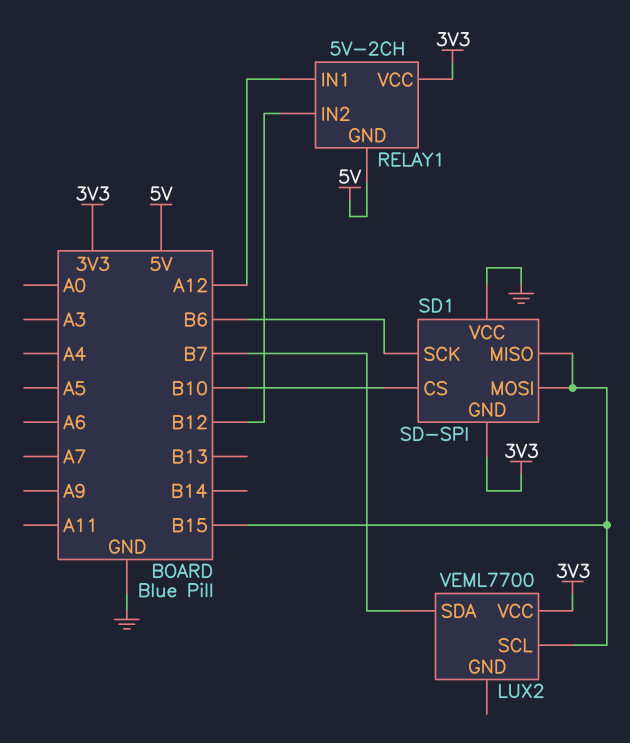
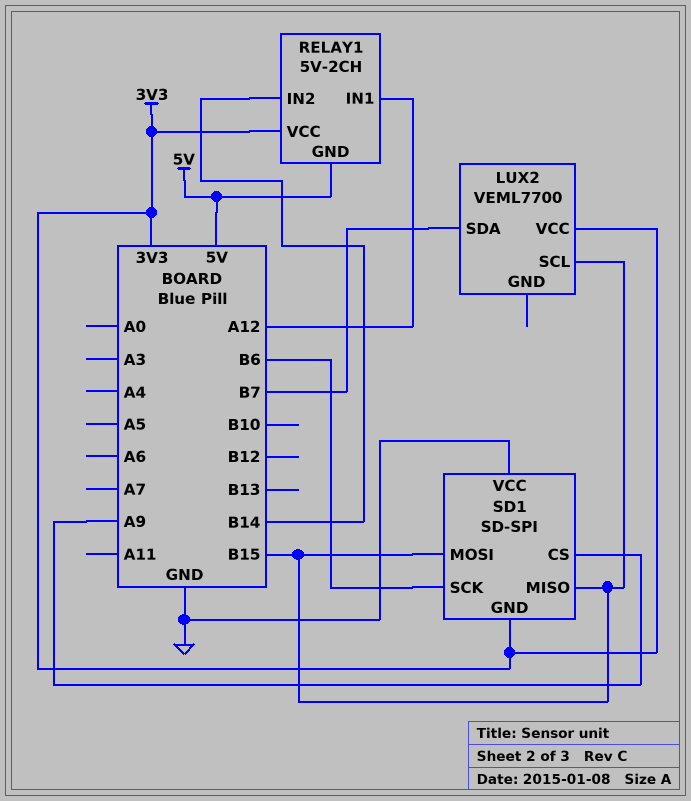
RELAY1 pin IN2: B12 -> B14
SD1 pin CS: B10 -> A9

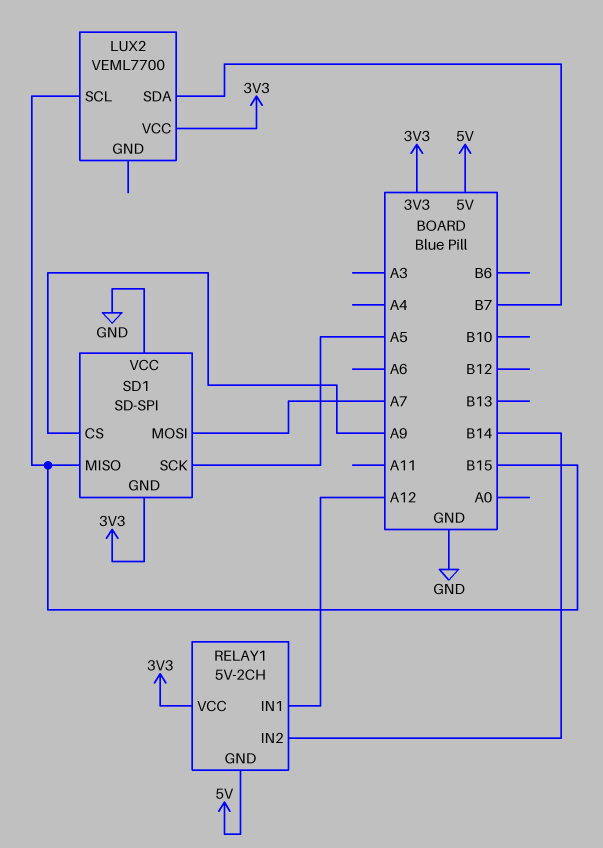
SD1 pin MOSI: B15 -> A7
SD1 pin SCK: B6 -> A5

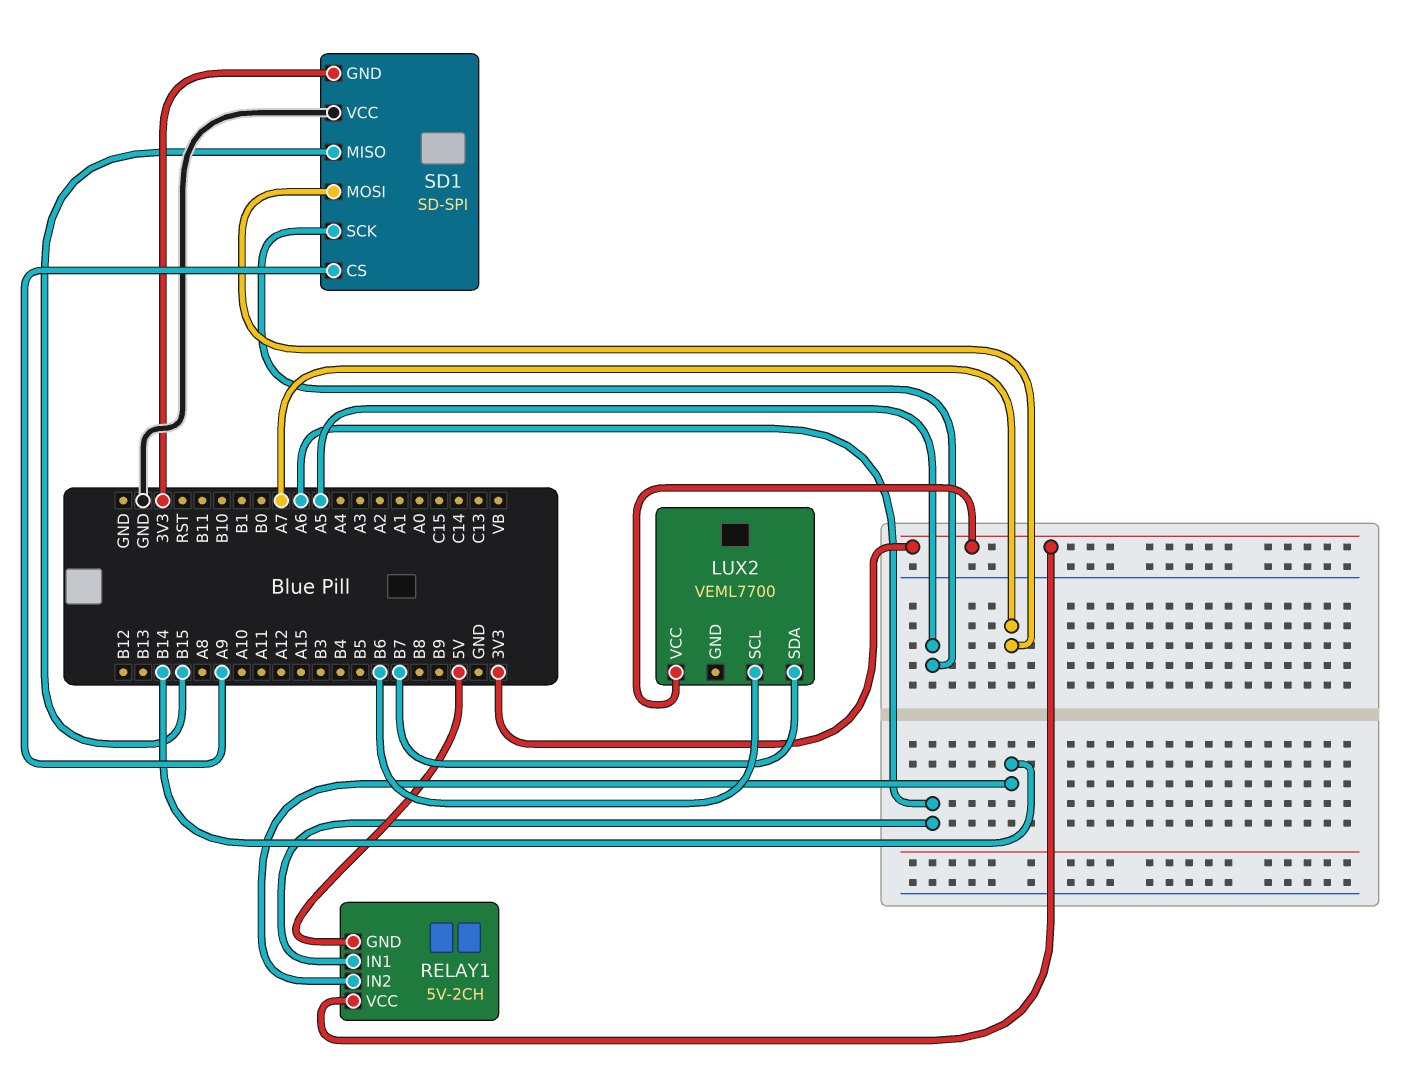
LUX2 pin SCL: B15 -> B6
RELAY1 pin IN1: A12 -> A6

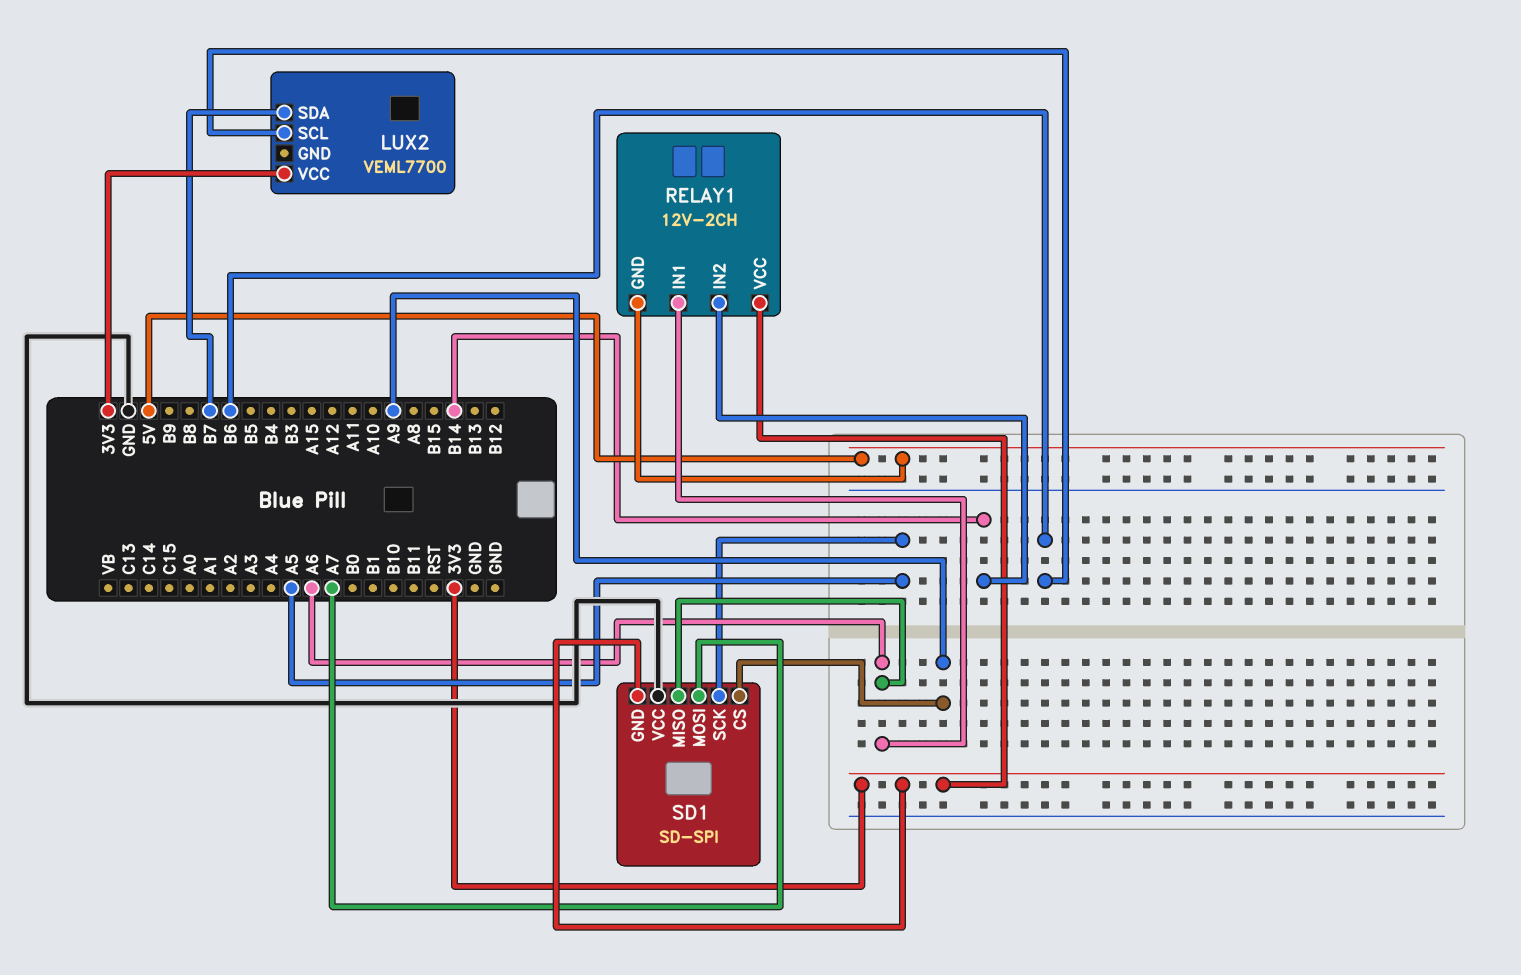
RELAY1: 5V-2CH -> 12V-2CH
SD1 pin MISO: B15 -> A6

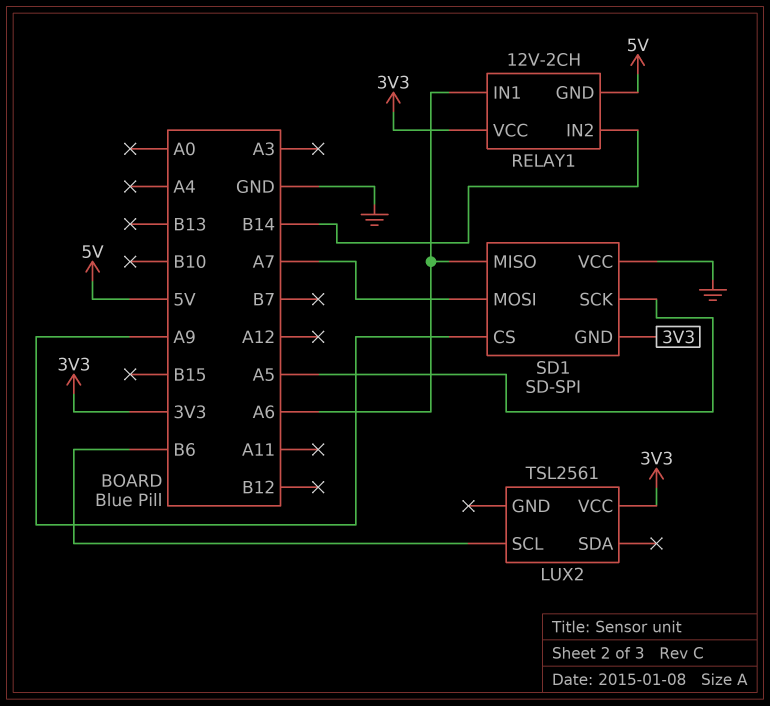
LUX2: VEML7700 -> TSL2561
LUX2 pin SDA: B7 -> none

